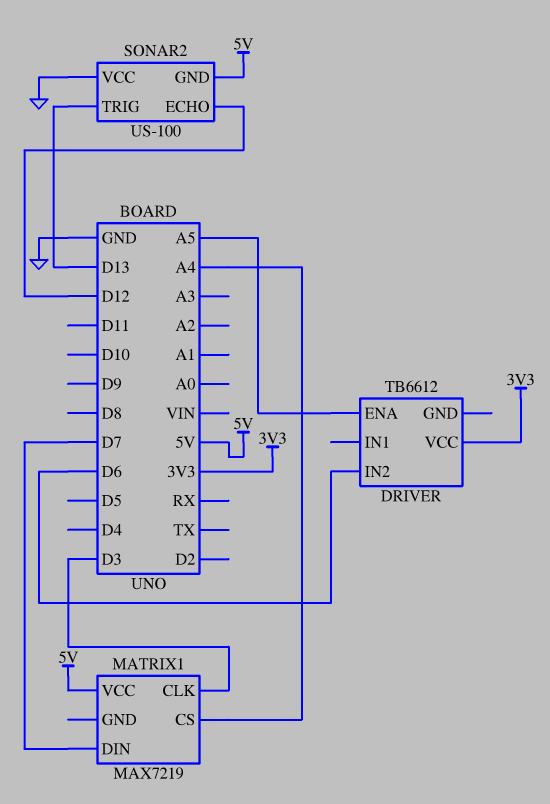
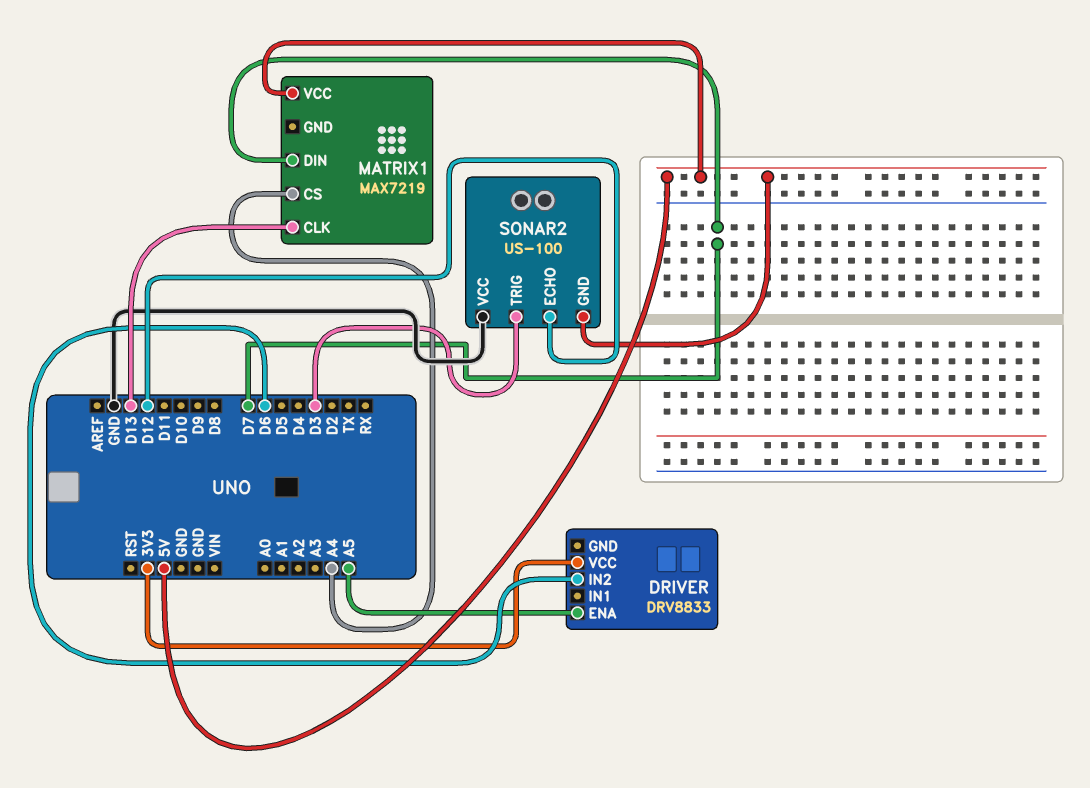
DRIVER: TB6612 -> DRV8833
MATRIX1 pin CLK: D3 -> D13
SONAR2 pin TRIG: D13 -> D3

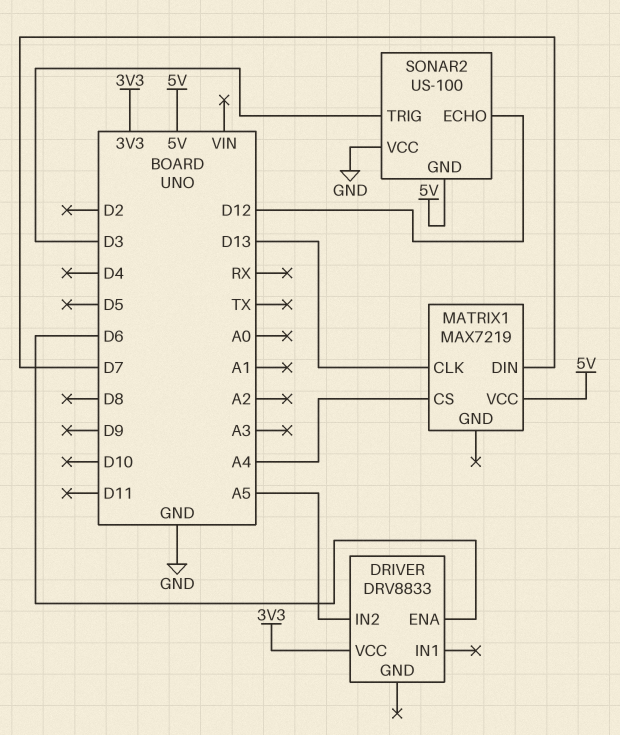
DRIVER pin ENA: A5 -> D6
DRIVER pin IN2: D6 -> A5

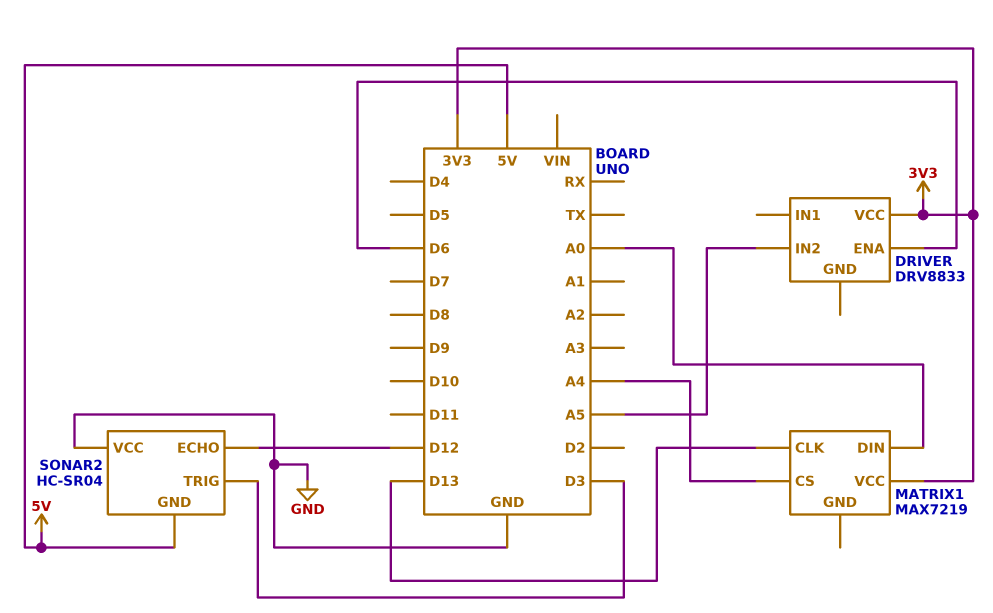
MATRIX1 pin DIN: D7 -> A0
MATRIX1 pin VCC: 5V -> 3V3
SONAR2: US-100 -> HC-SR04

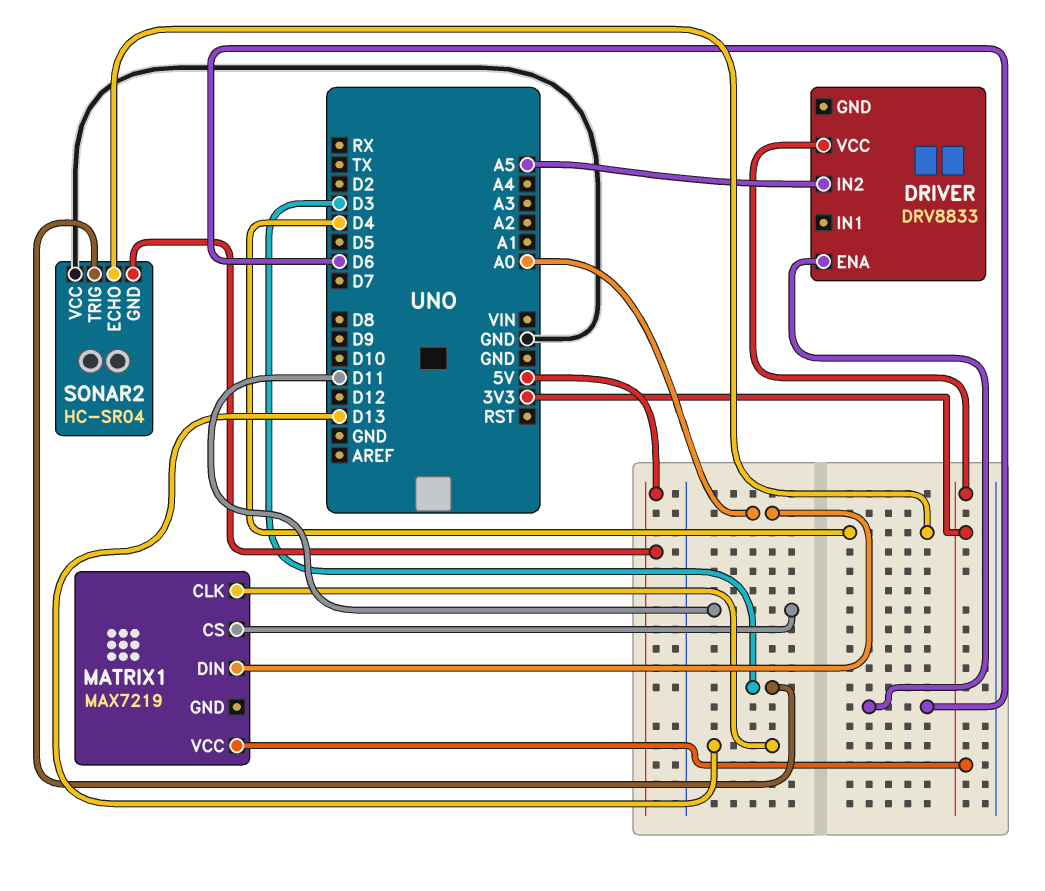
MATRIX1 pin CS: A4 -> D11
SONAR2 pin ECHO: D12 -> D4

